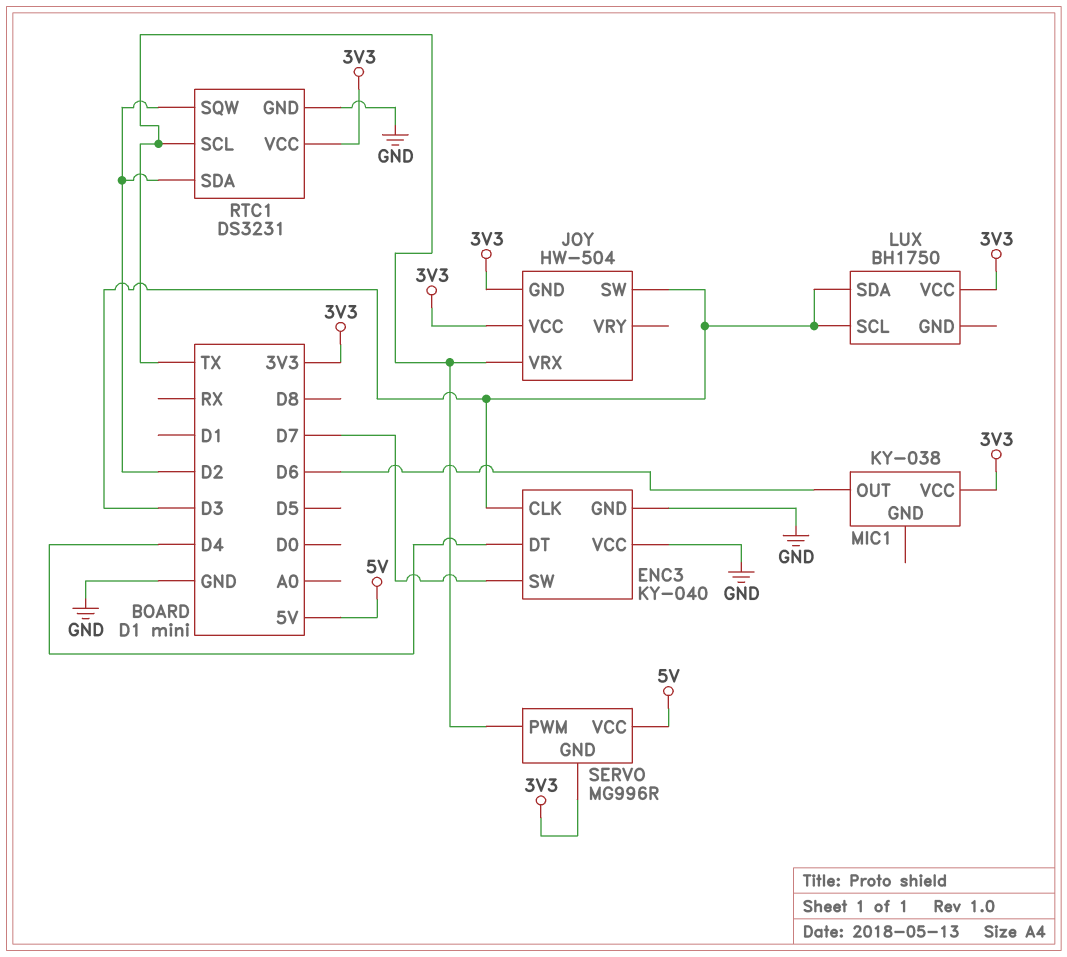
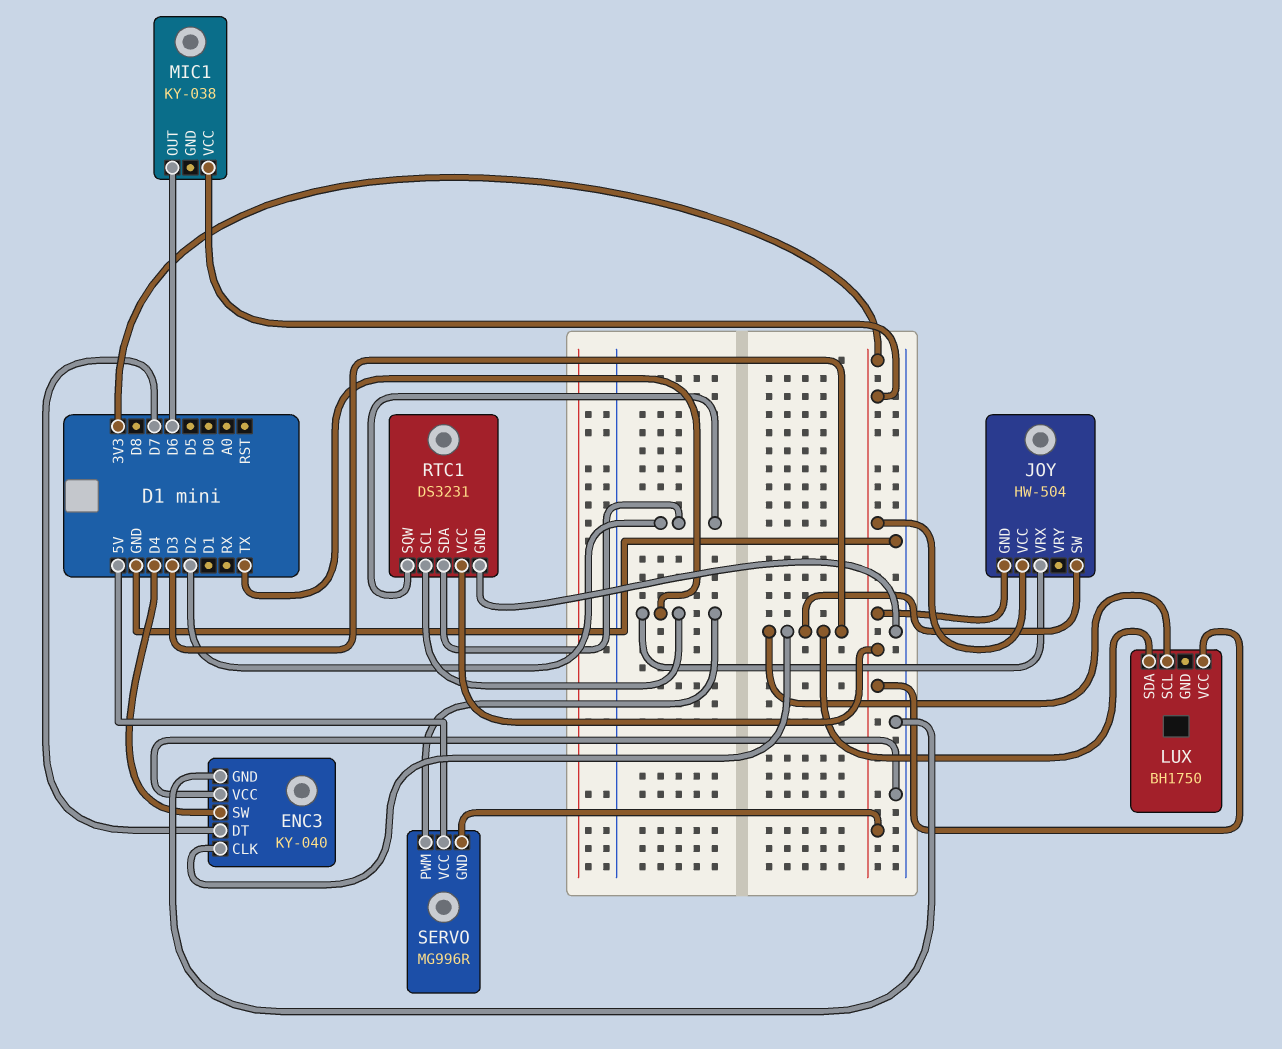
ENC3 pin DT: D4 -> D7
ENC3 pin SW: D7 -> D4

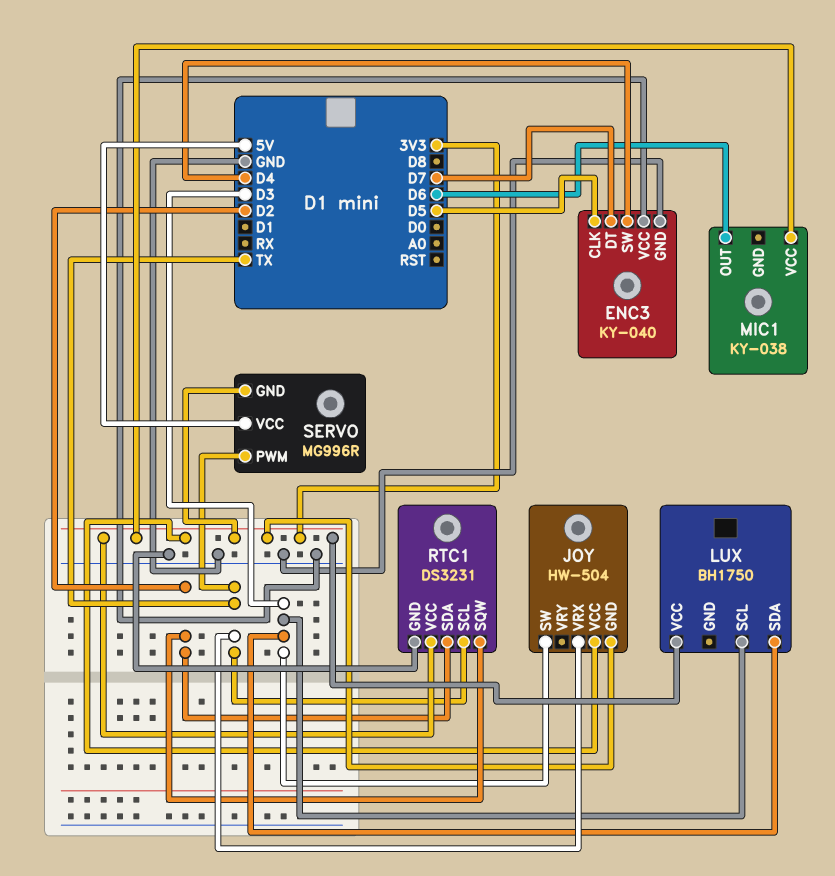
ENC3 pin CLK: D3 -> D5

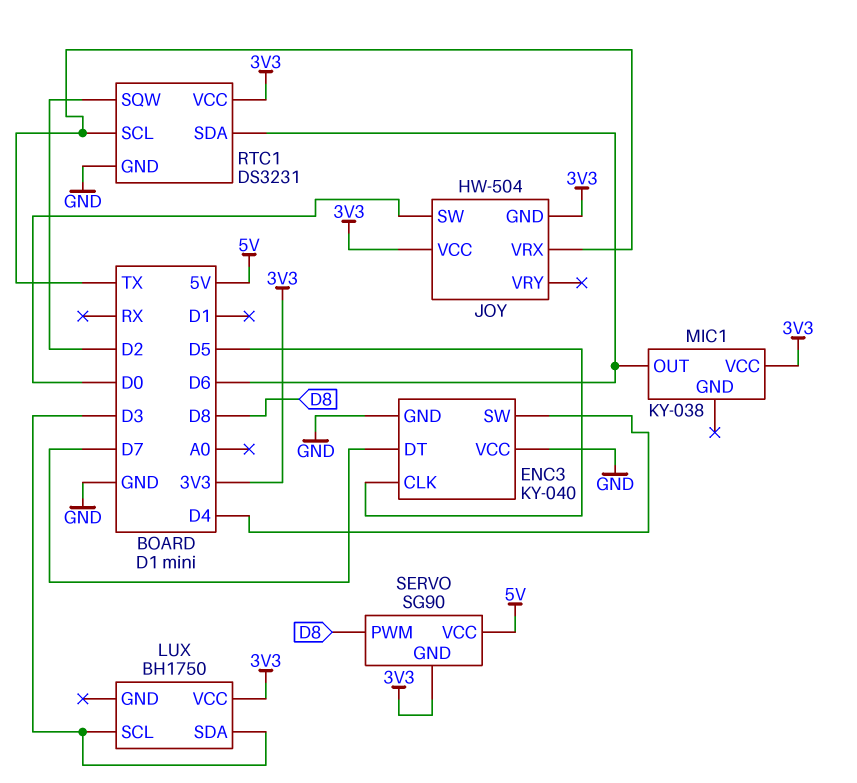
JOY pin SW: D3 -> D0
RTC1 pin SDA: D2 -> D6
SERVO: MG996R -> SG90
SERVO pin PWM: TX -> D8

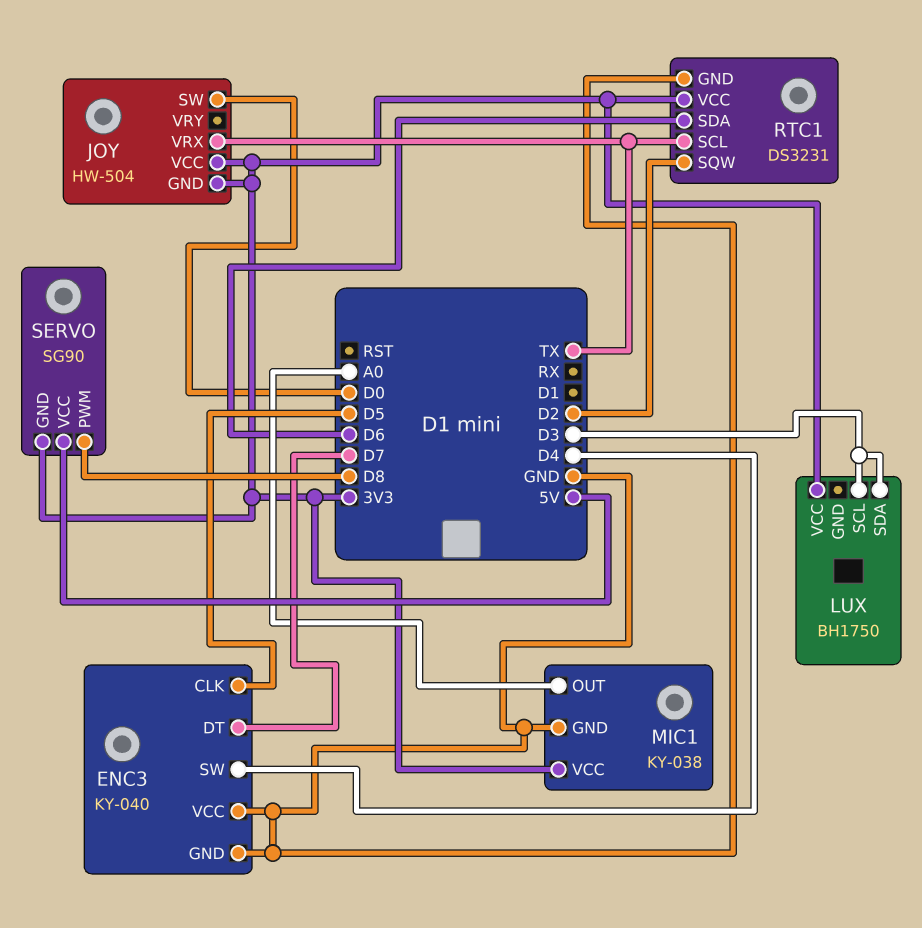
MIC1 pin GND: none -> GND
MIC1 pin OUT: D6 -> A0

